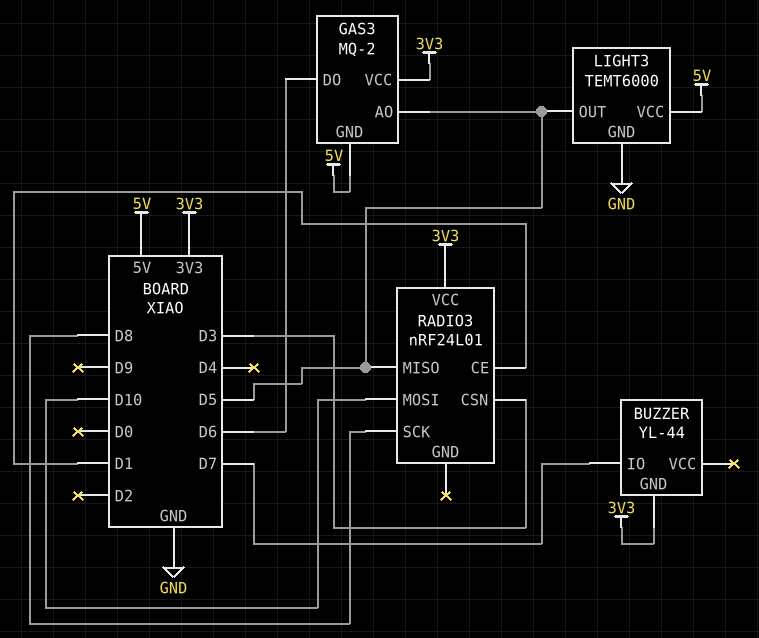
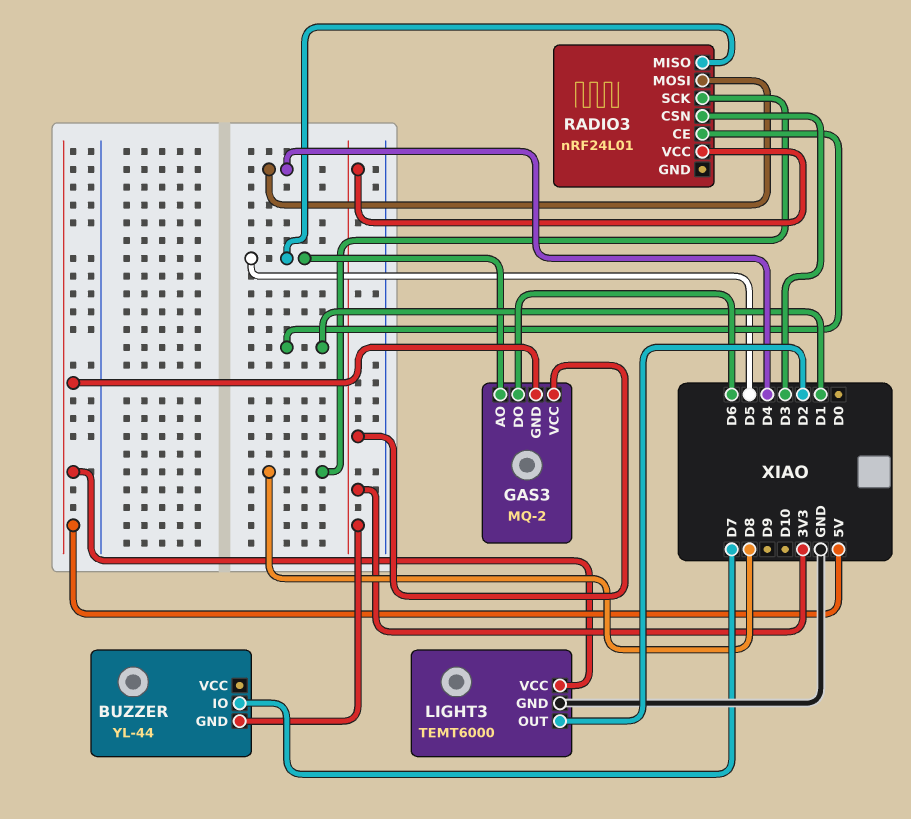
LIGHT3 pin OUT: D5 -> D2
RADIO3 pin MOSI: D10 -> D4

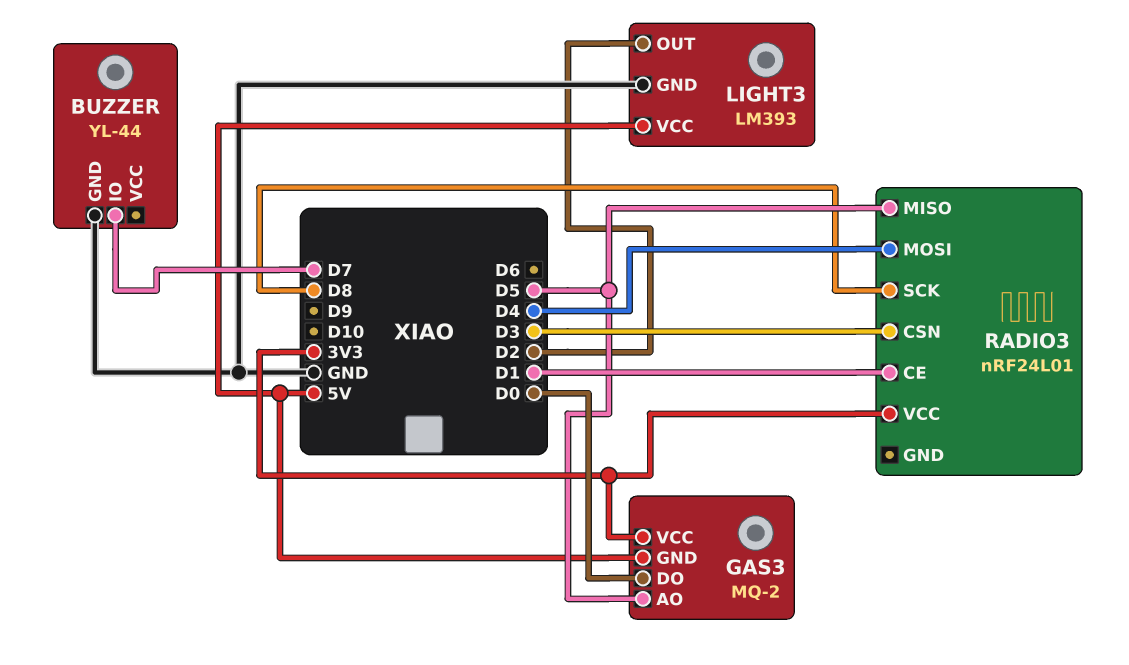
BUZZER pin GND: 3V3 -> GND
GAS3 pin DO: D6 -> D0
LIGHT3: TEMT6000 -> LM393

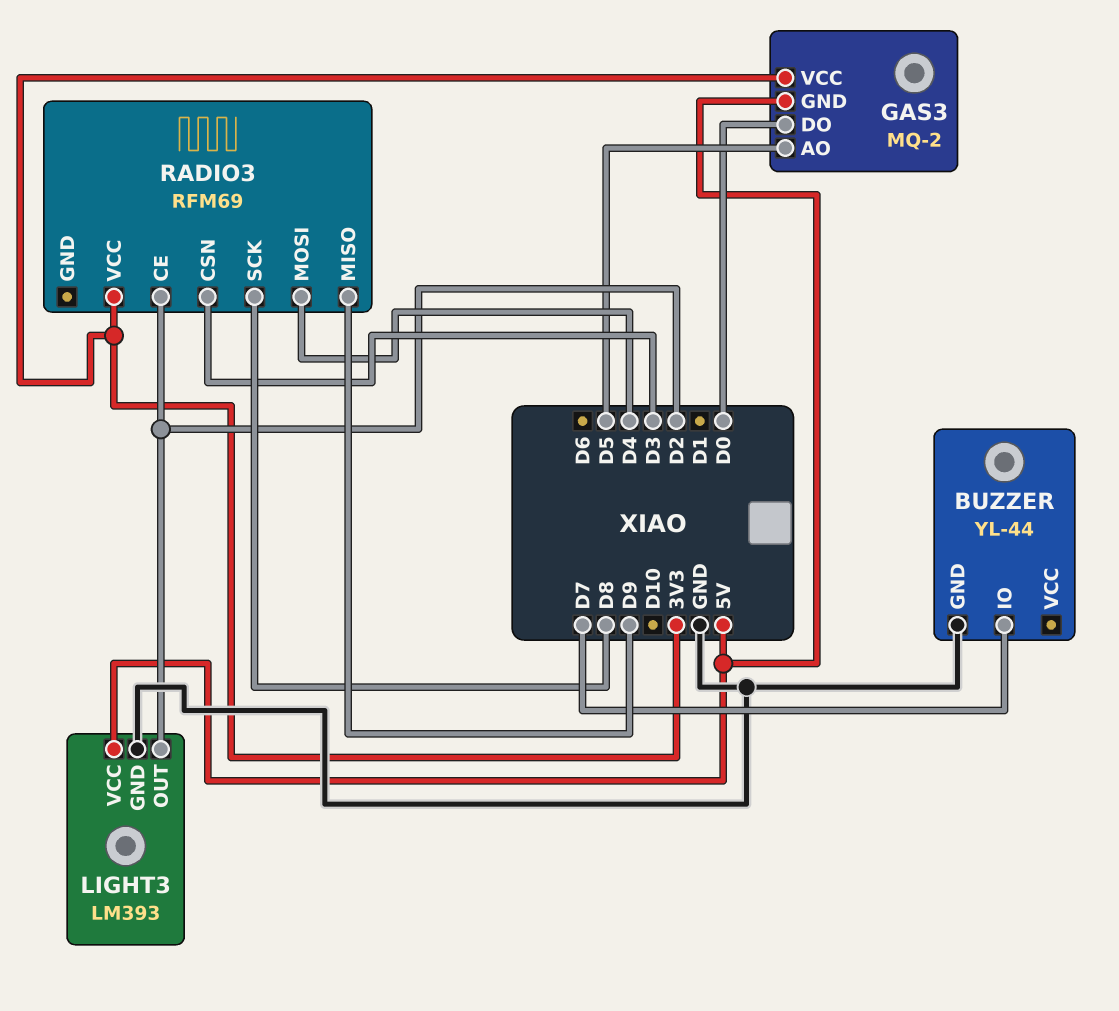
RADIO3: nRF24L01 -> RFM69
RADIO3 pin CE: D1 -> D2
RADIO3 pin MISO: D5 -> D9

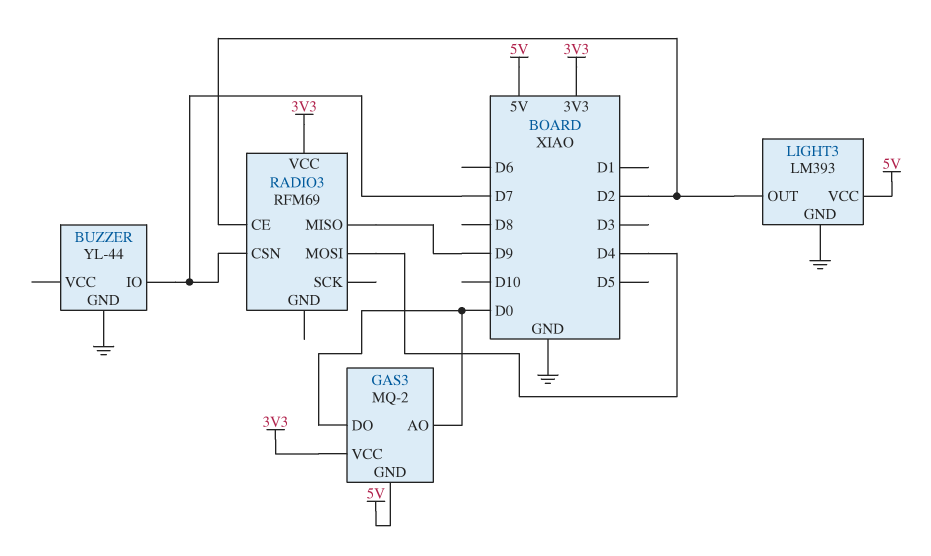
GAS3 pin AO: D5 -> D0
RADIO3 pin CSN: D3 -> D7
RADIO3 pin SCK: D8 -> none

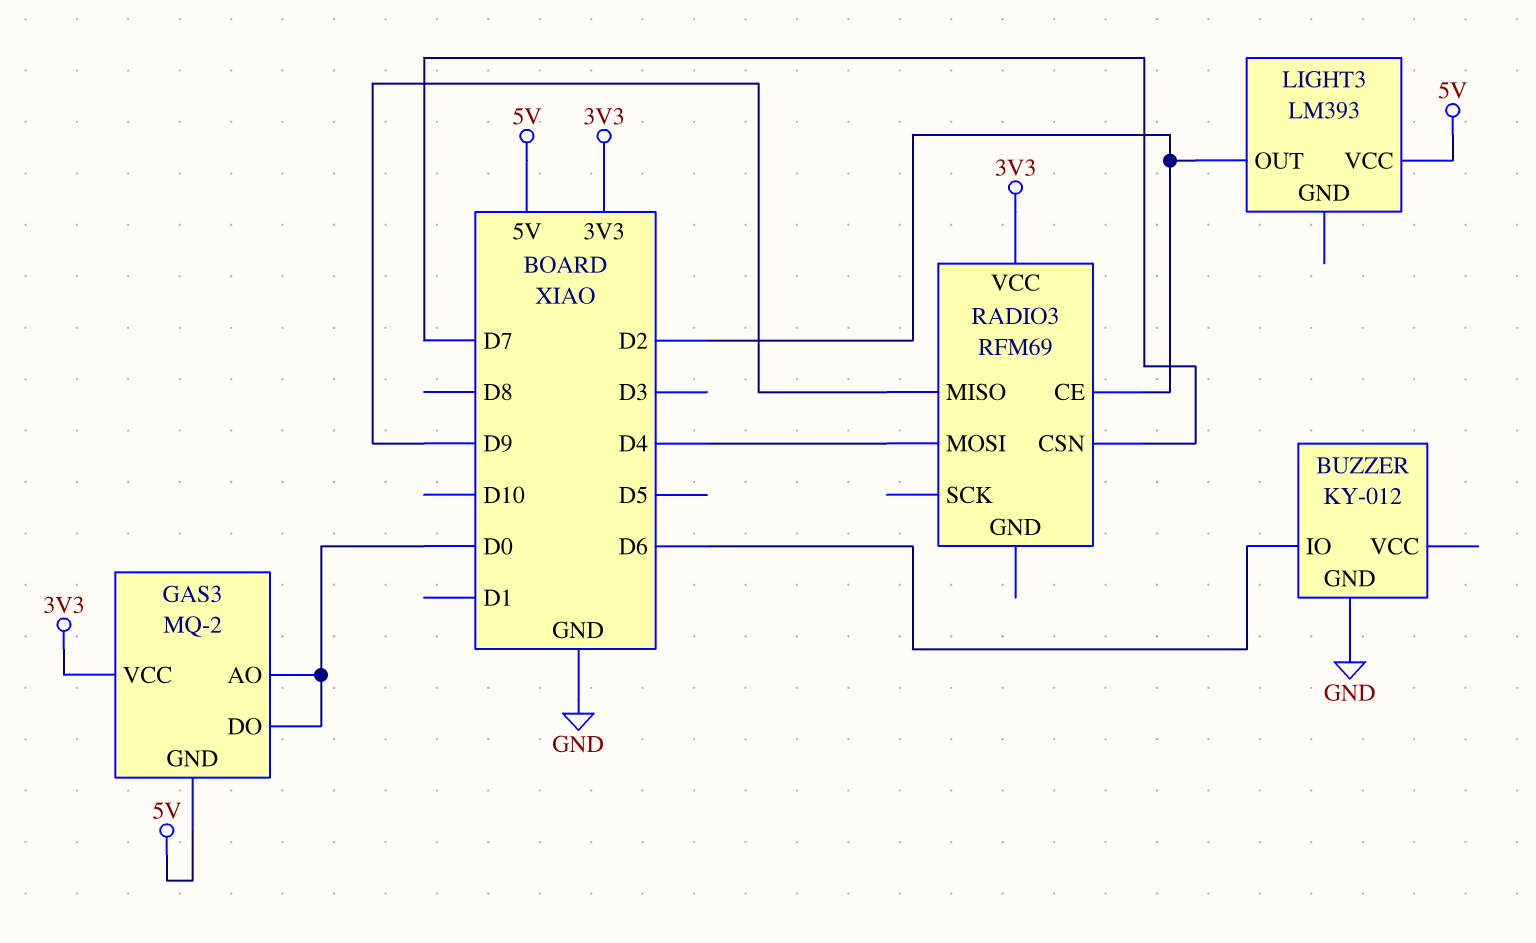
BUZZER: YL-44 -> KY-012
BUZZER pin IO: D7 -> D6
LIGHT3 pin GND: GND -> none

